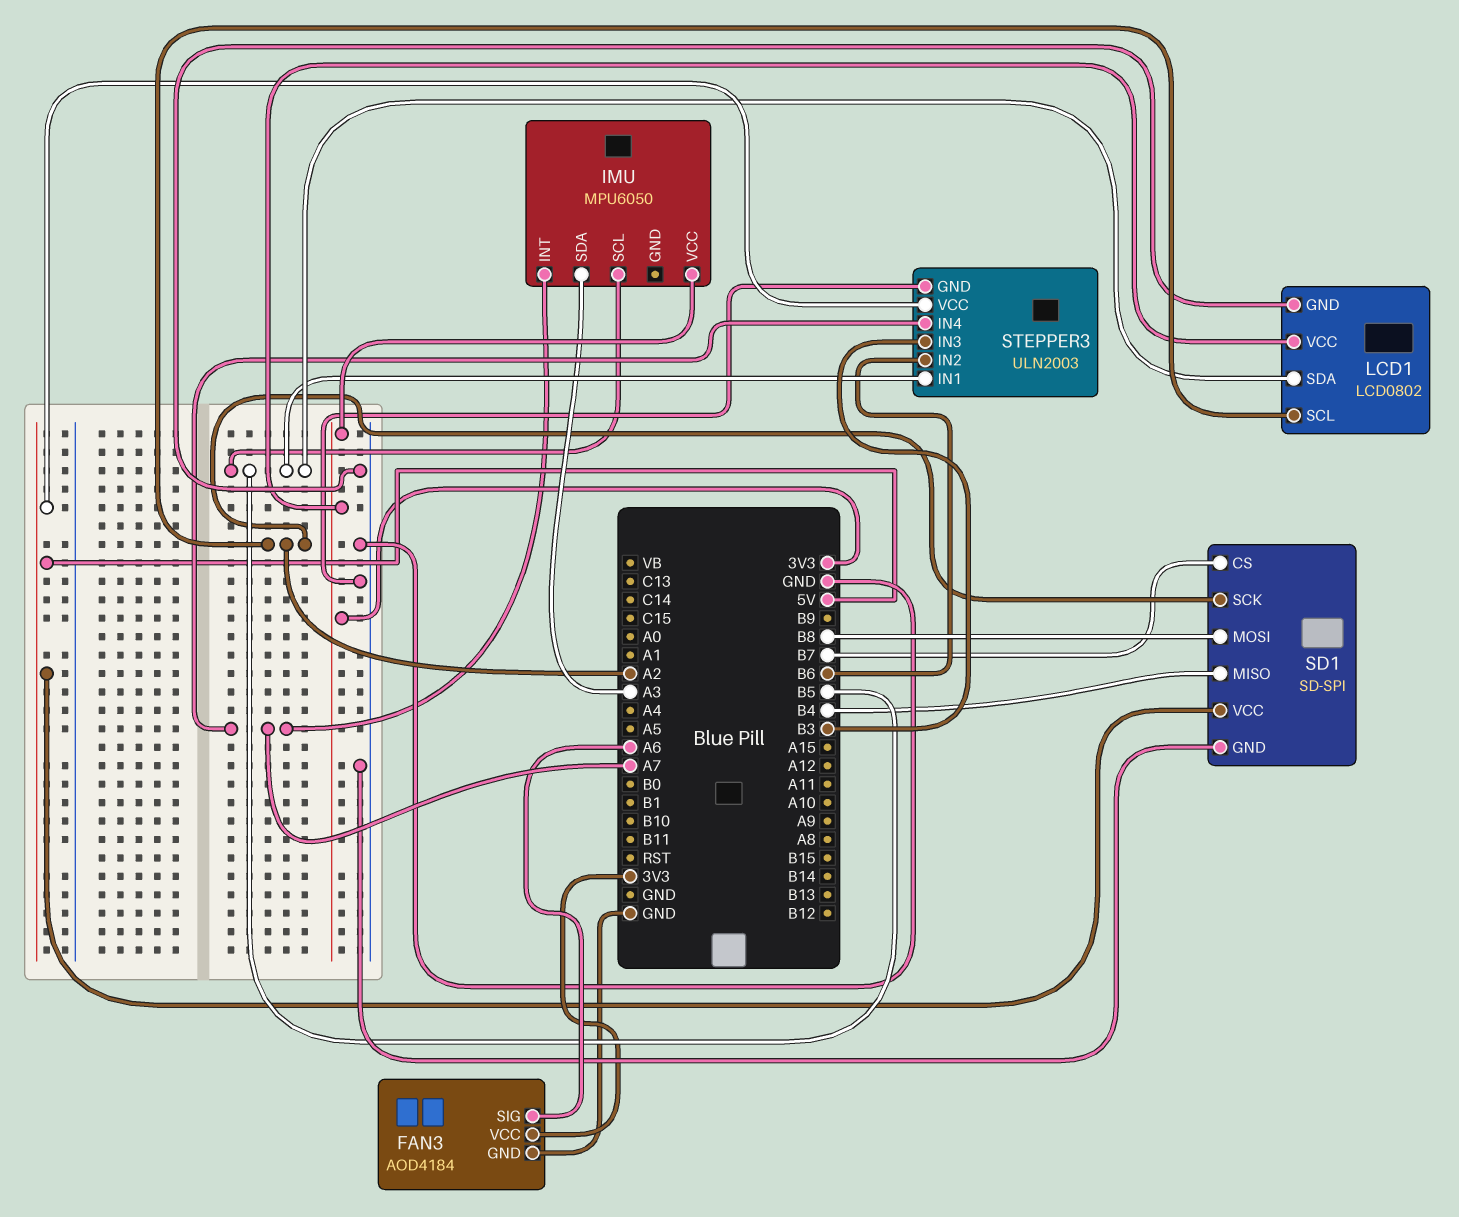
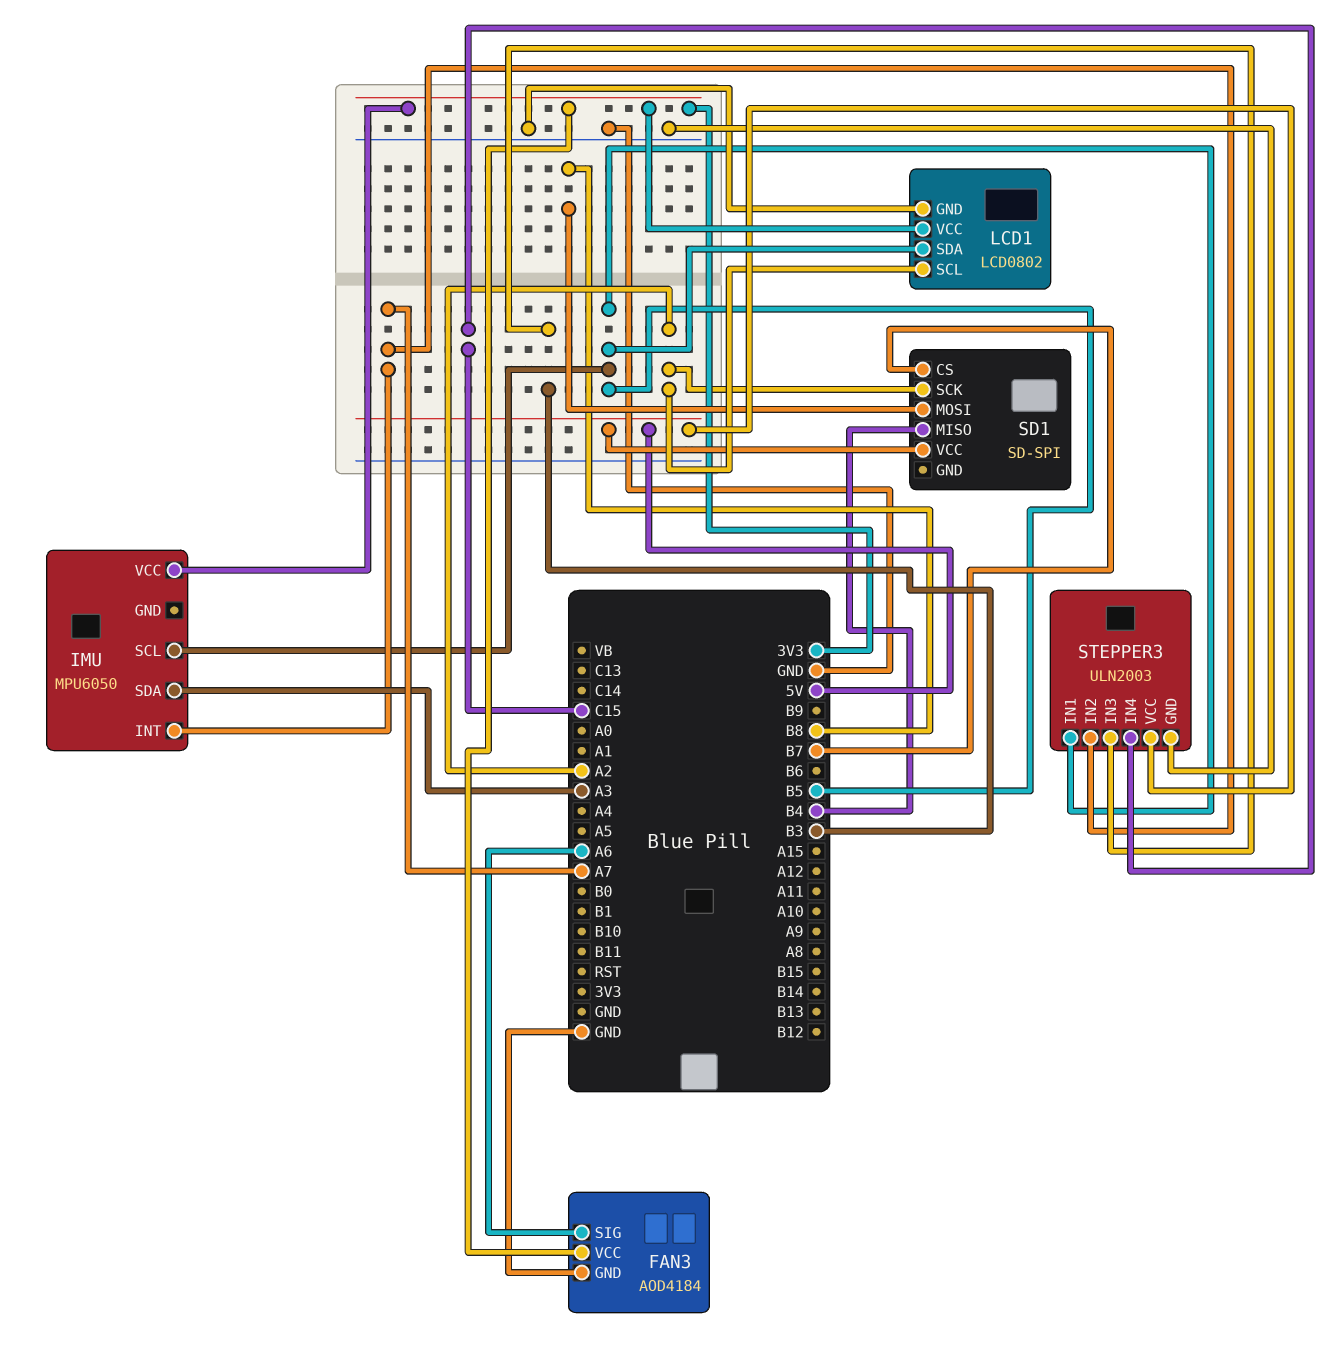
SD1 pin GND: GND -> none
STEPPER3 pin IN2: B6 -> A7
STEPPER3 pin IN4: A7 -> C15

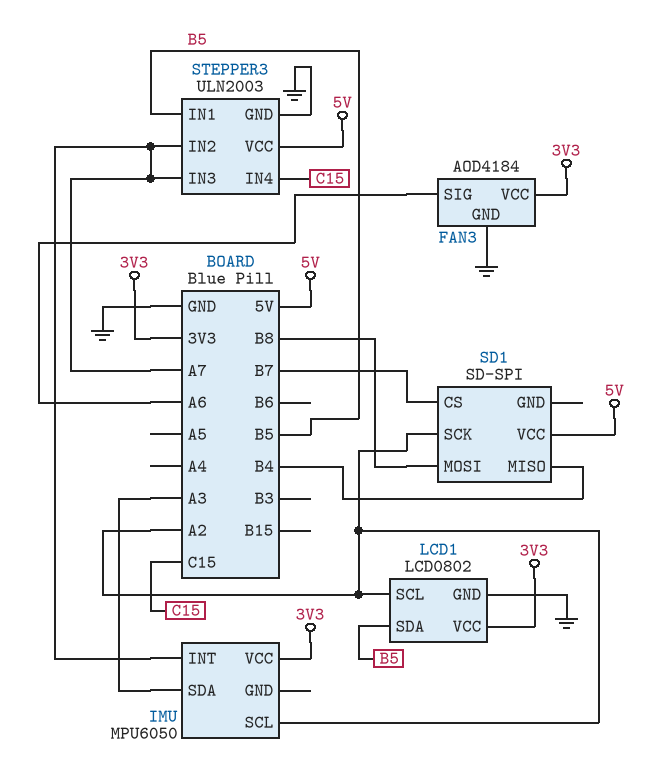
IMU pin SCL: B5 -> A2
STEPPER3 pin IN3: B3 -> A7

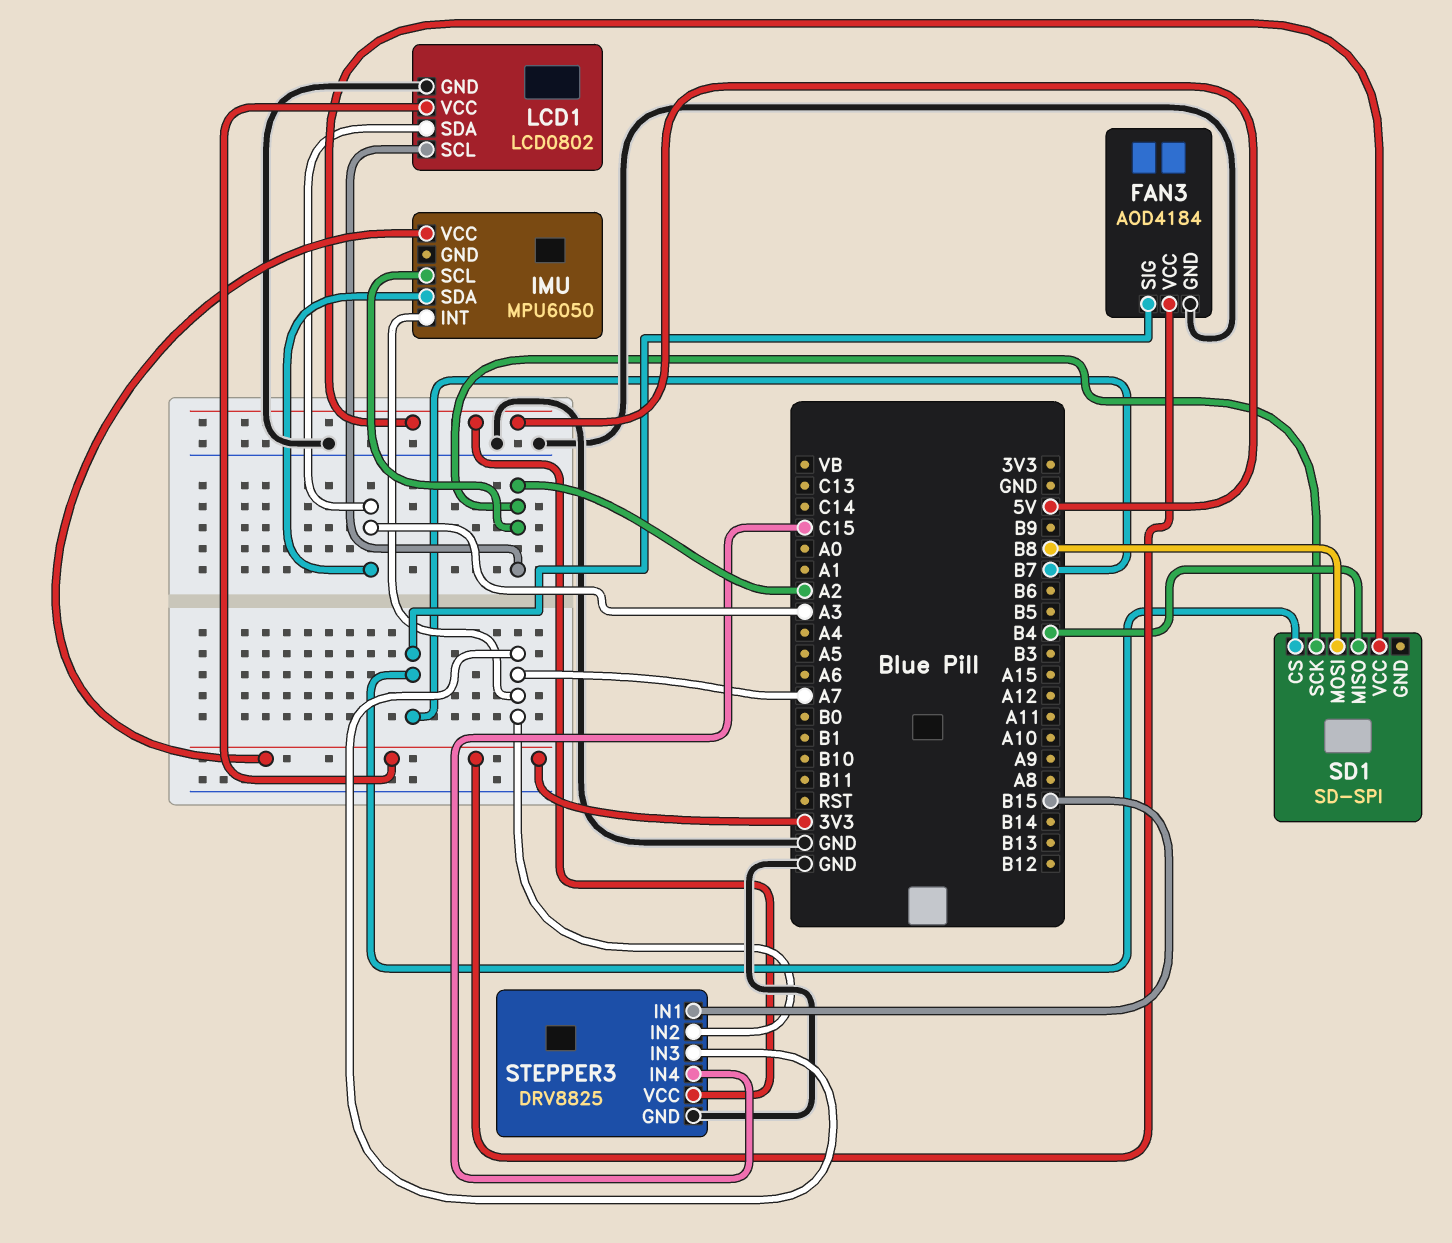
FAN3 pin SIG: A6 -> B7
LCD1 pin SDA: B5 -> A3
STEPPER3: ULN2003 -> DRV8825
STEPPER3 pin IN1: B5 -> B15

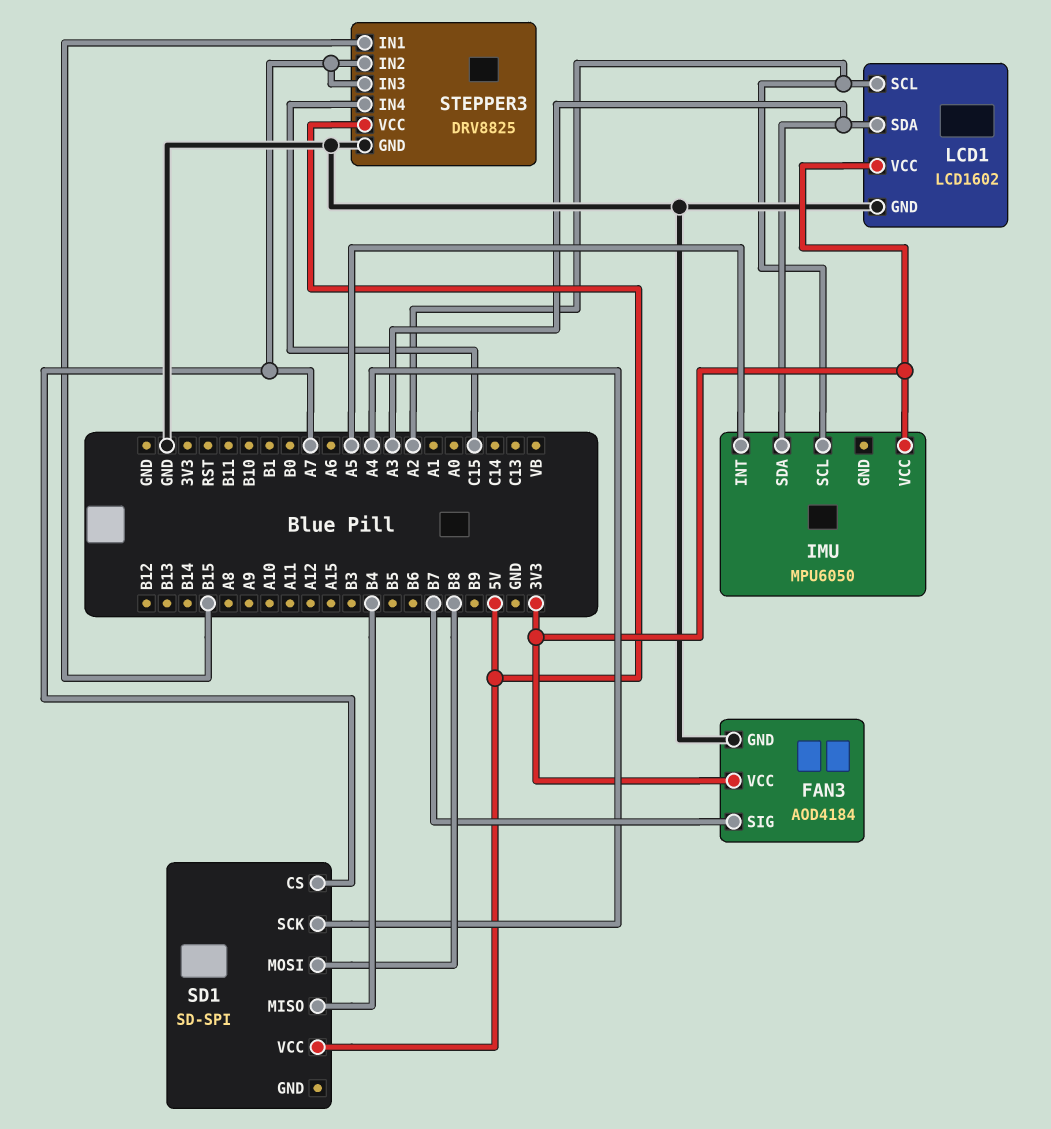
IMU pin INT: A7 -> A5
LCD1: LCD0802 -> LCD1602
SD1 pin CS: B7 -> A7
SD1 pin SCK: A2 -> A4

